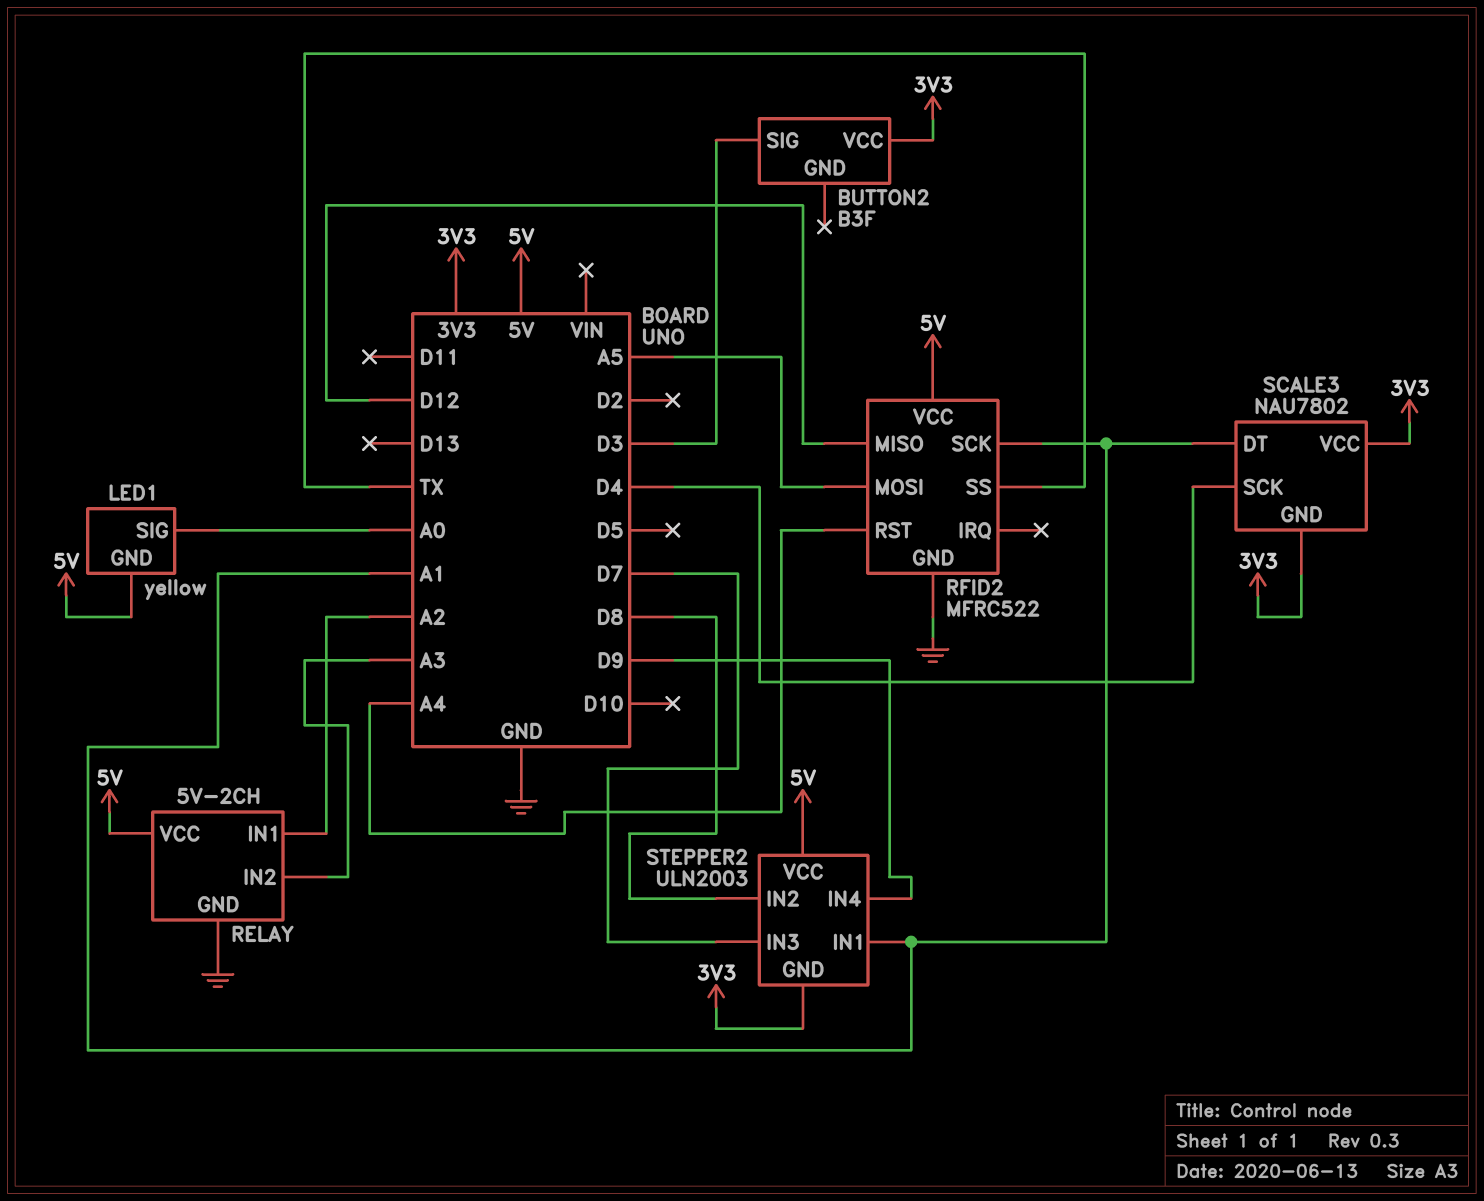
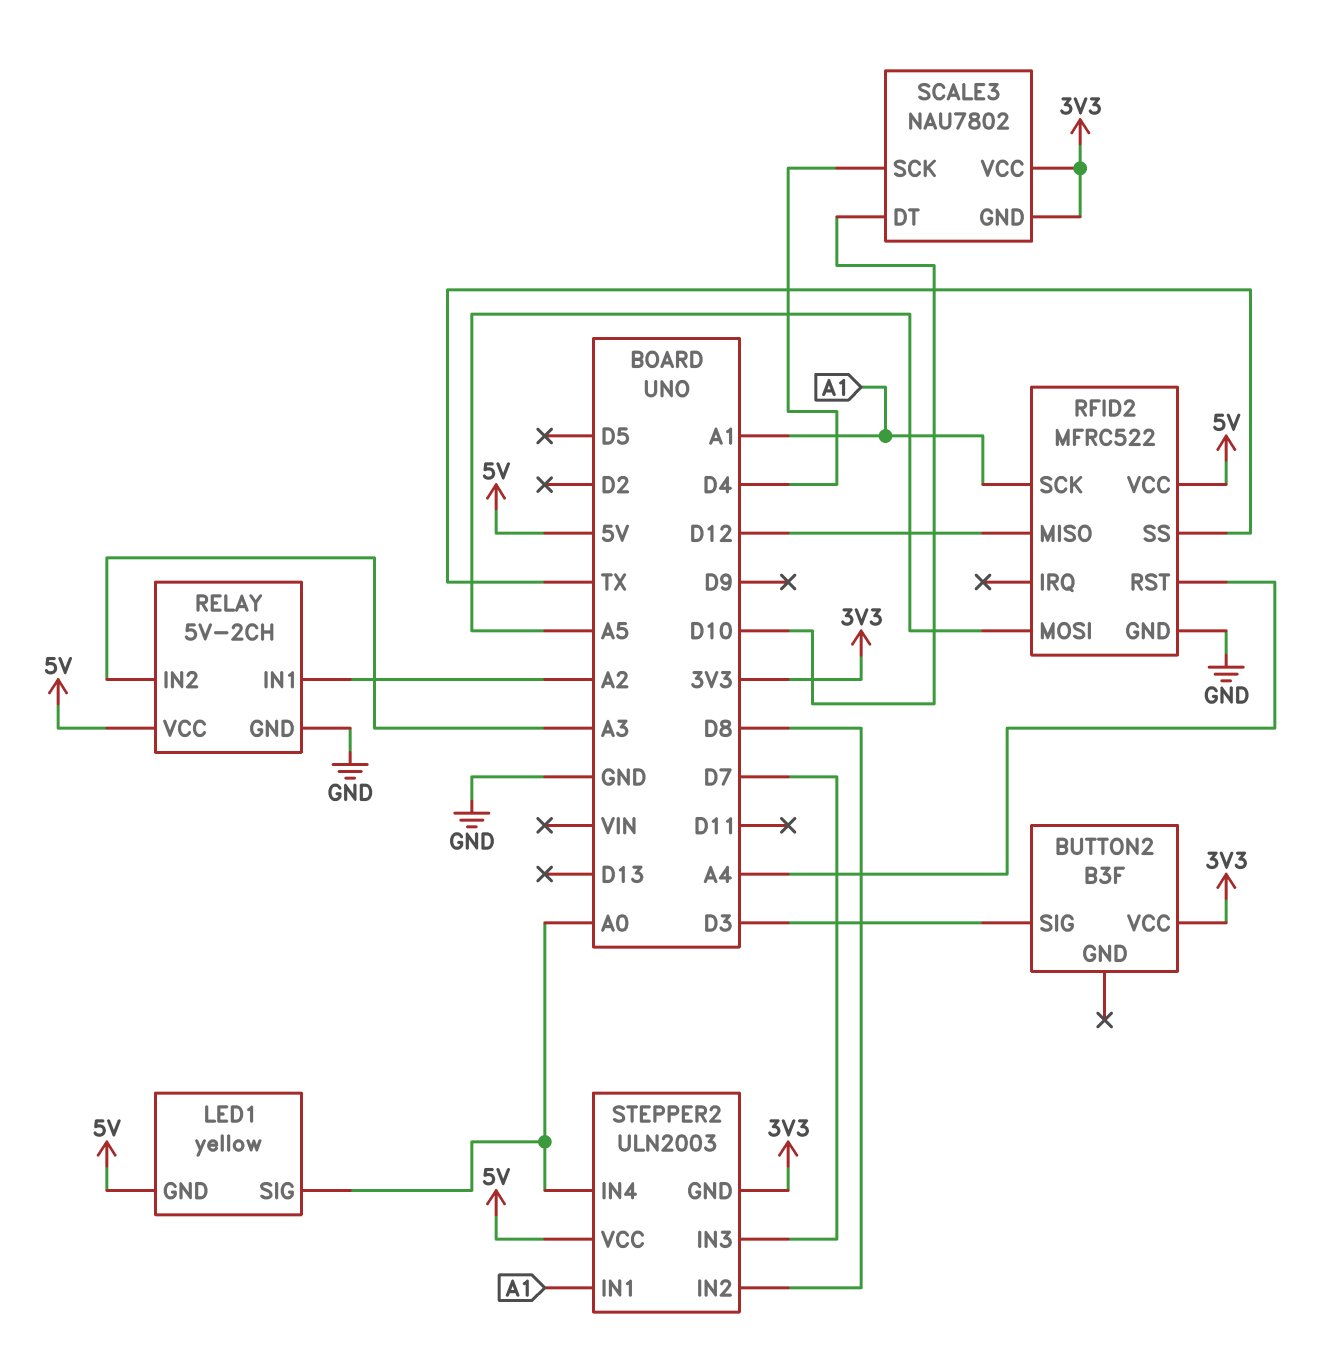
SCALE3 pin DT: A1 -> D10
STEPPER2 pin IN4: D9 -> A0

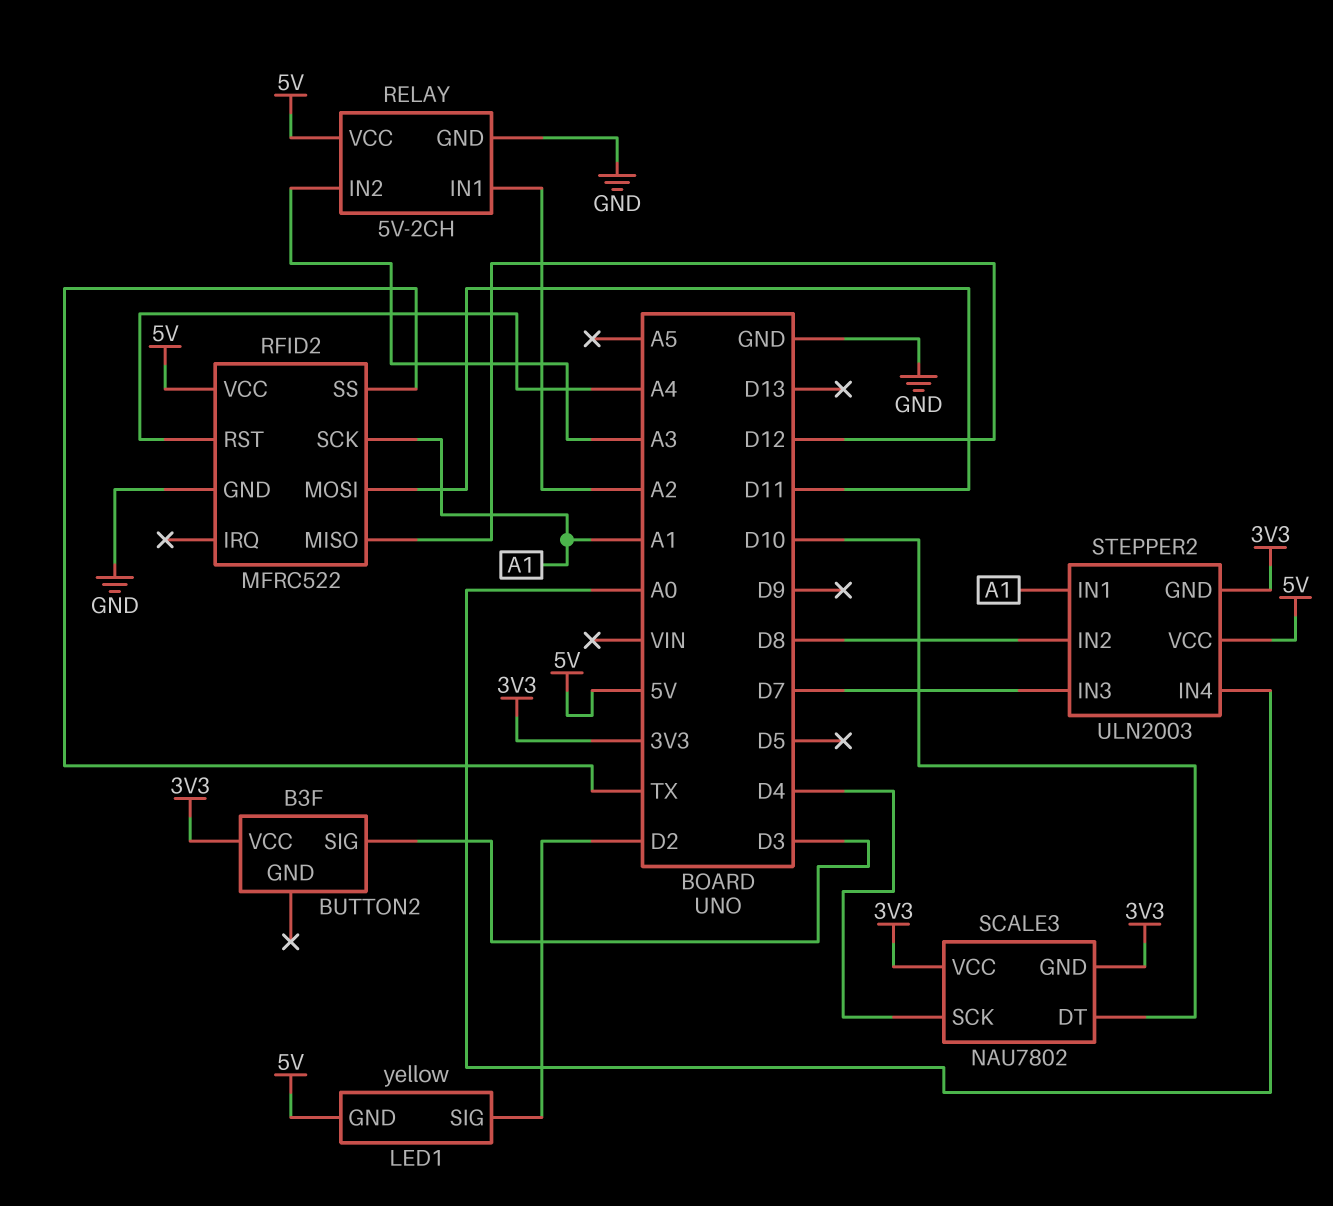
LED1 pin SIG: A0 -> D2
RFID2 pin MOSI: A5 -> D11

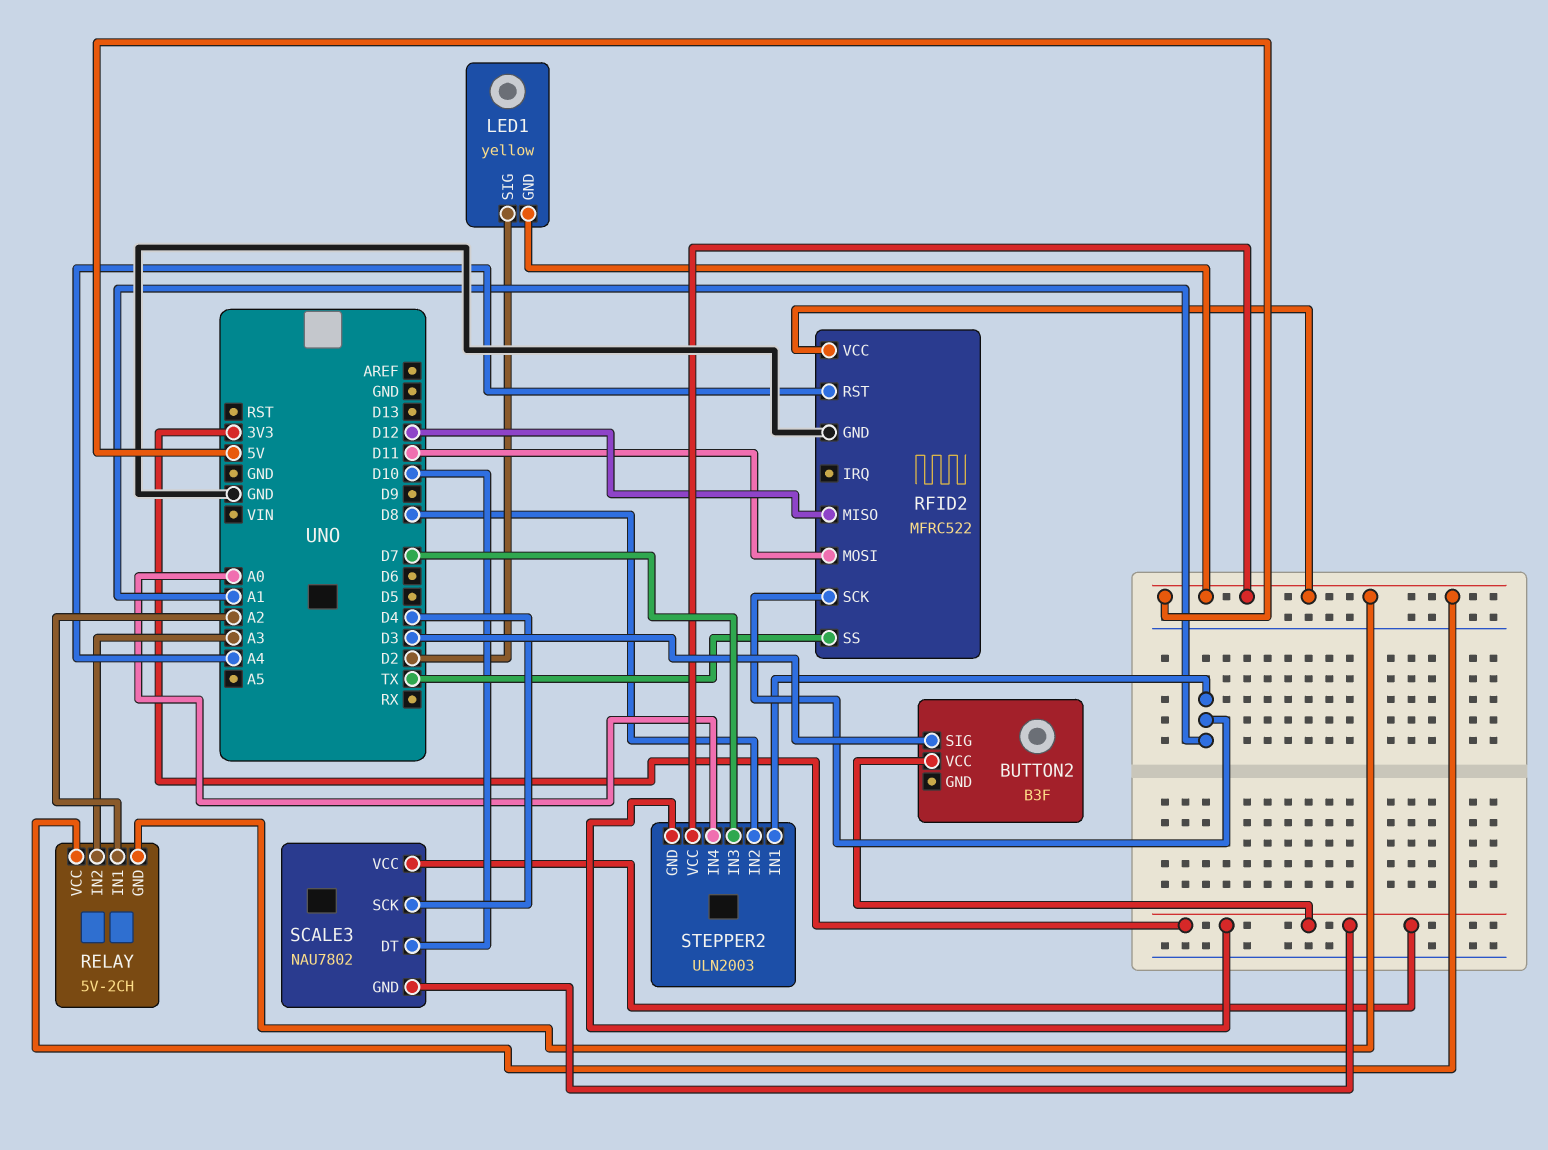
RELAY pin GND: GND -> 5V

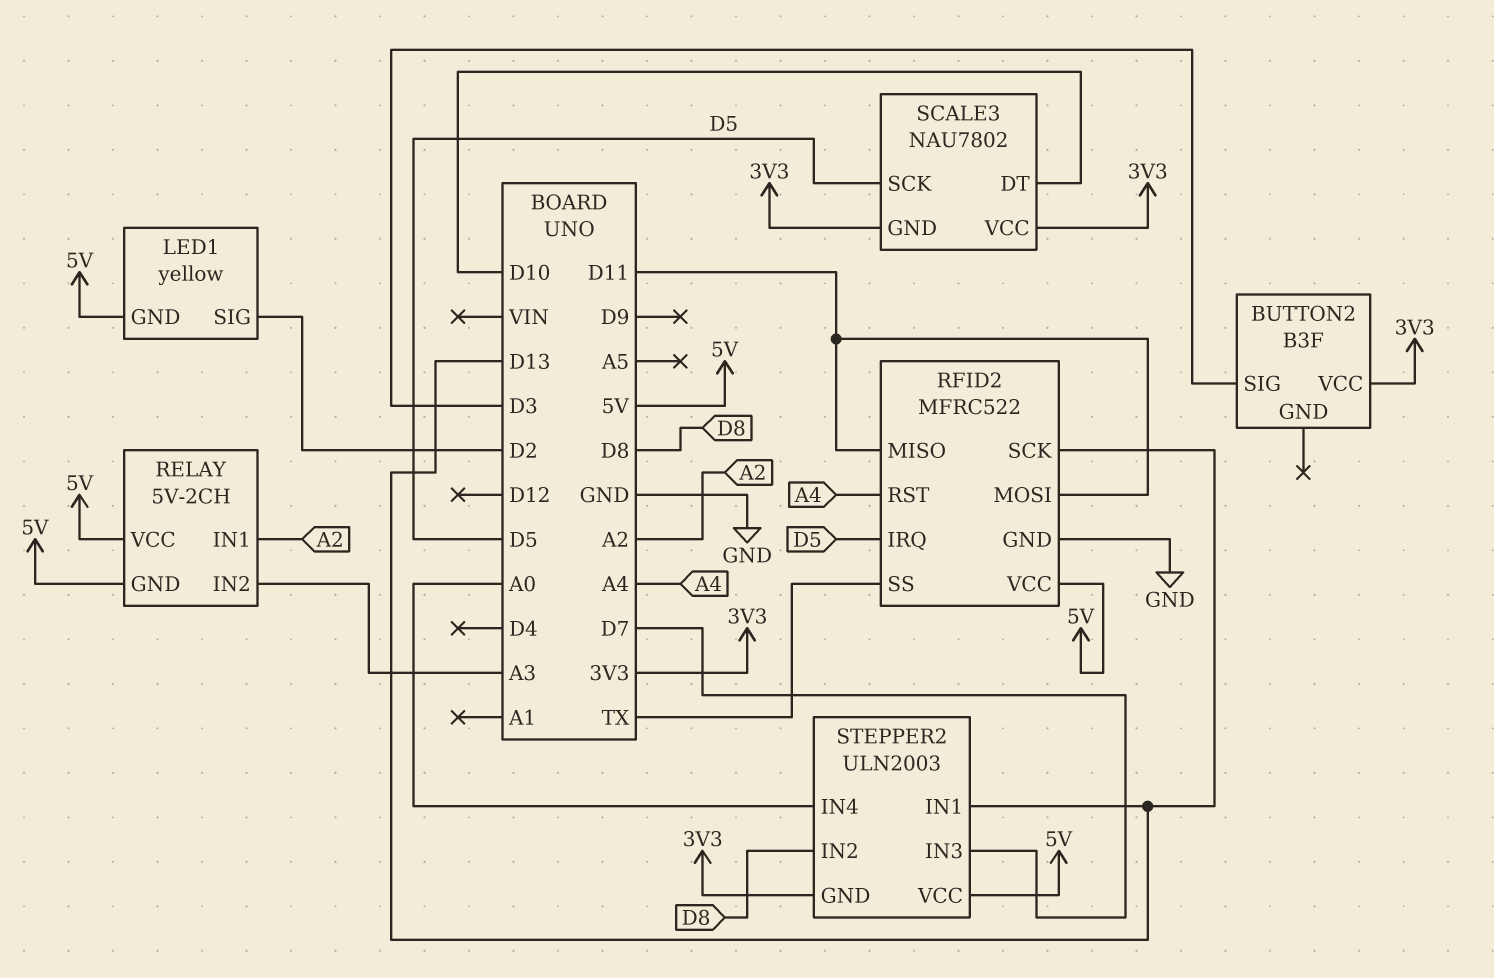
RFID2 pin IRQ: none -> D5
RFID2 pin MISO: D12 -> D11
RFID2 pin SCK: A1 -> D13
SCALE3 pin SCK: D4 -> D5
STEPPER2 pin IN1: A1 -> D13

